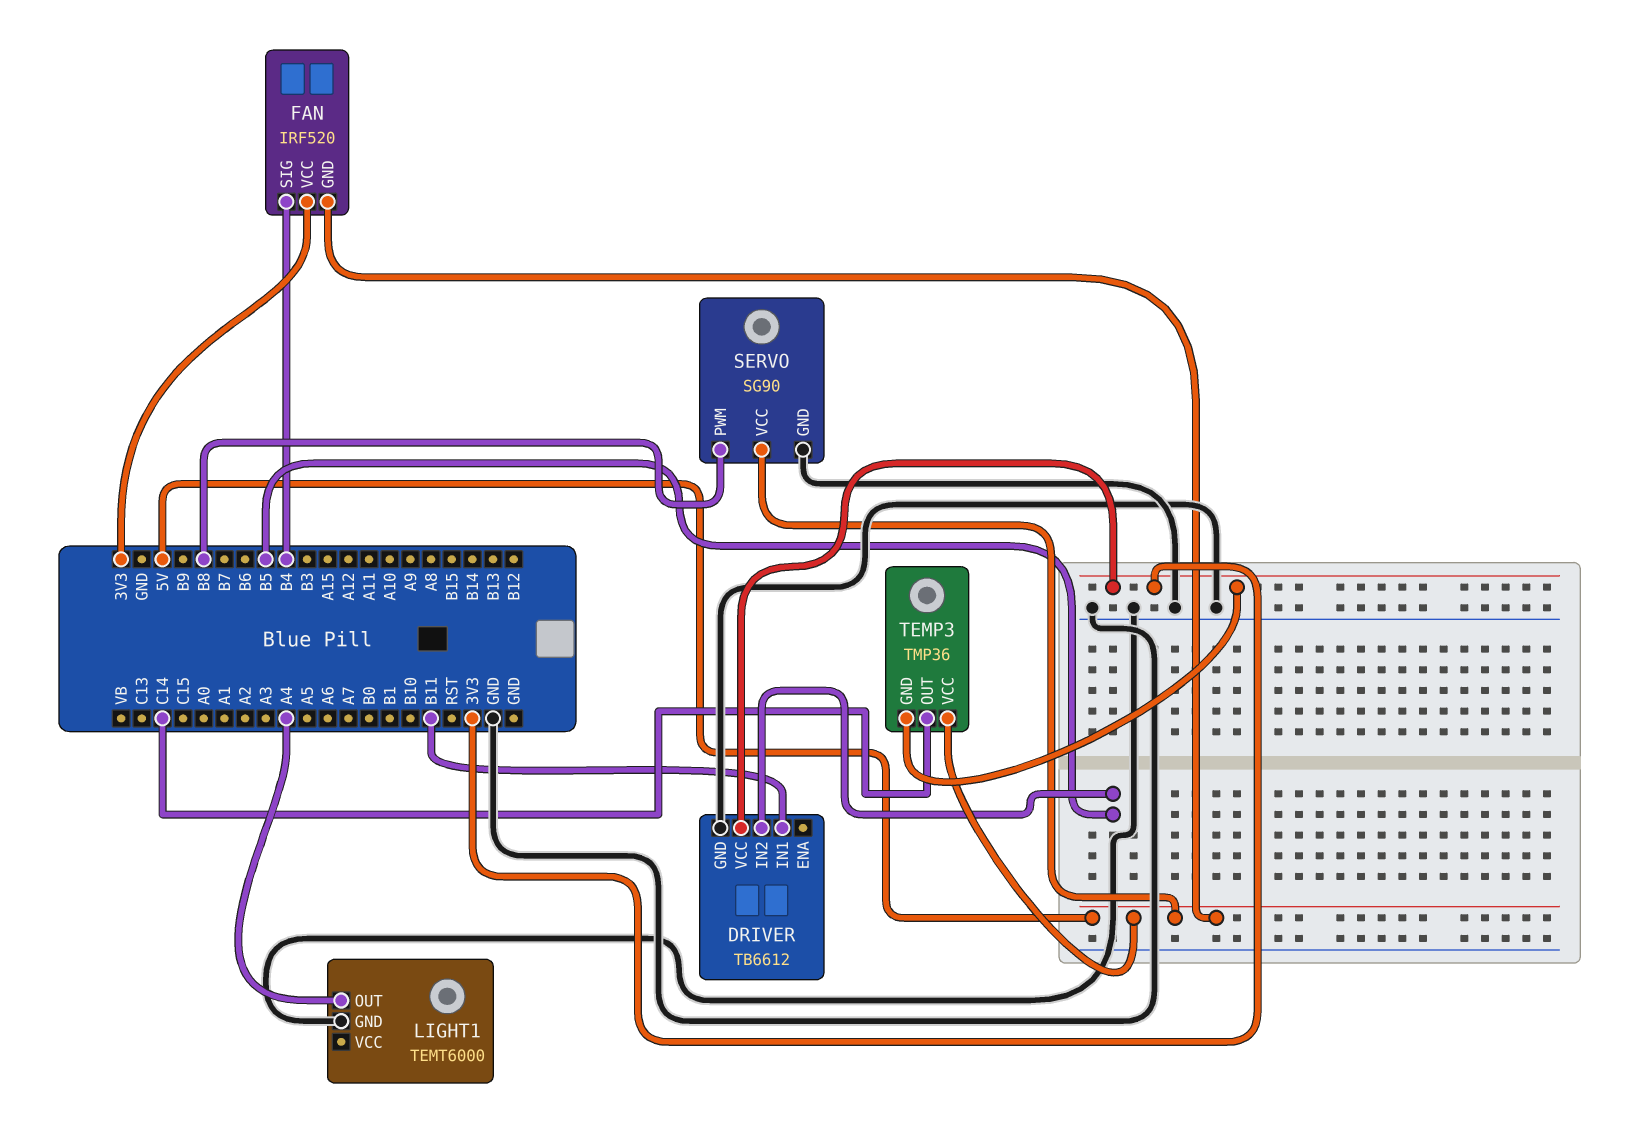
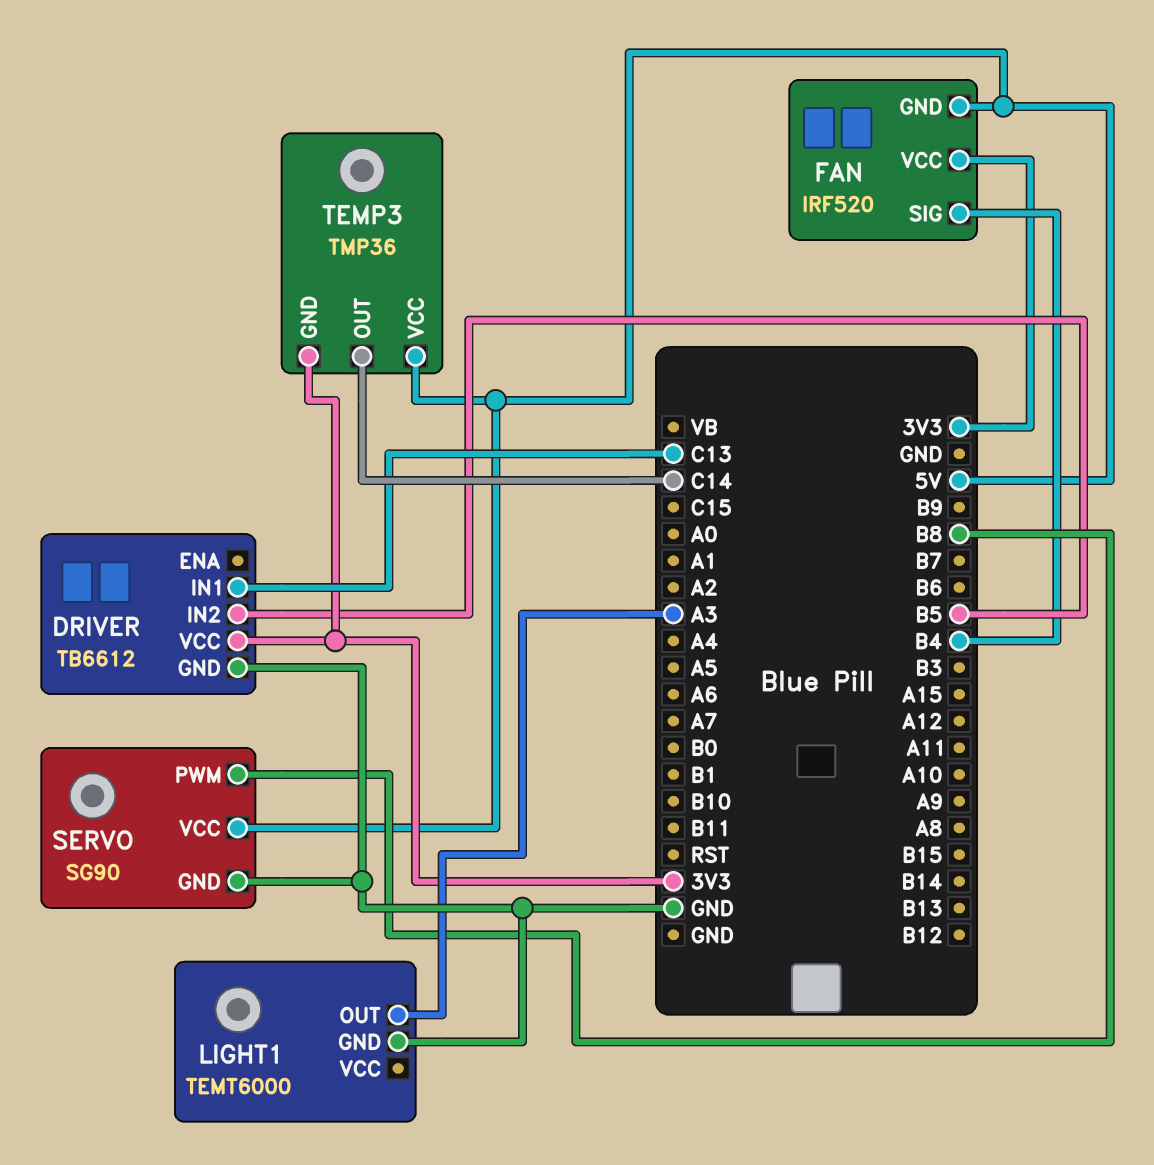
DRIVER pin IN1: B11 -> C13
LIGHT1 pin OUT: A4 -> A3

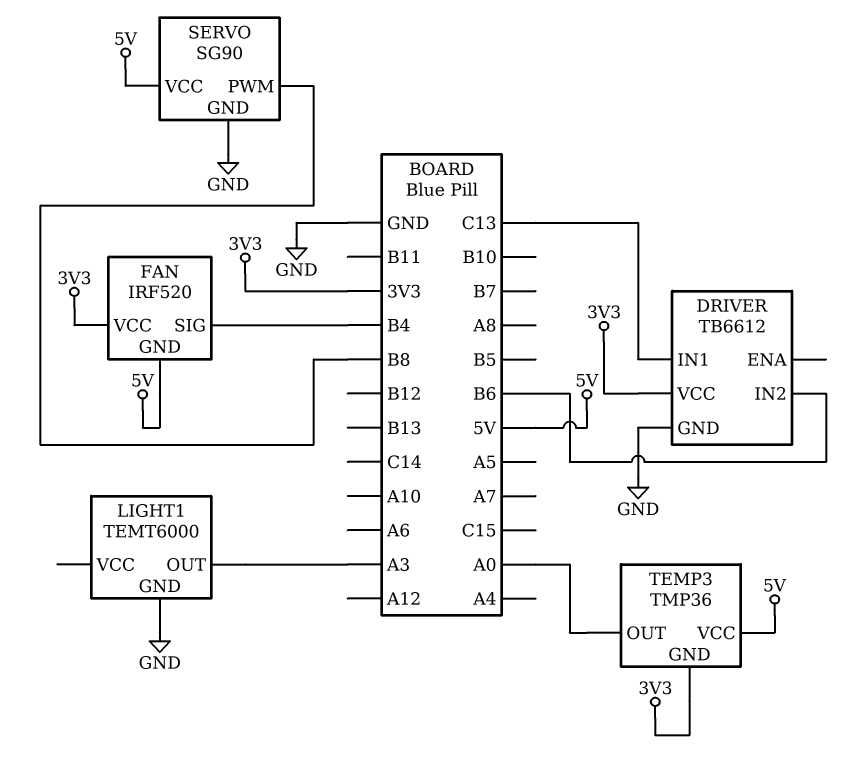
DRIVER pin IN2: B5 -> B6
TEMP3 pin OUT: C14 -> A0

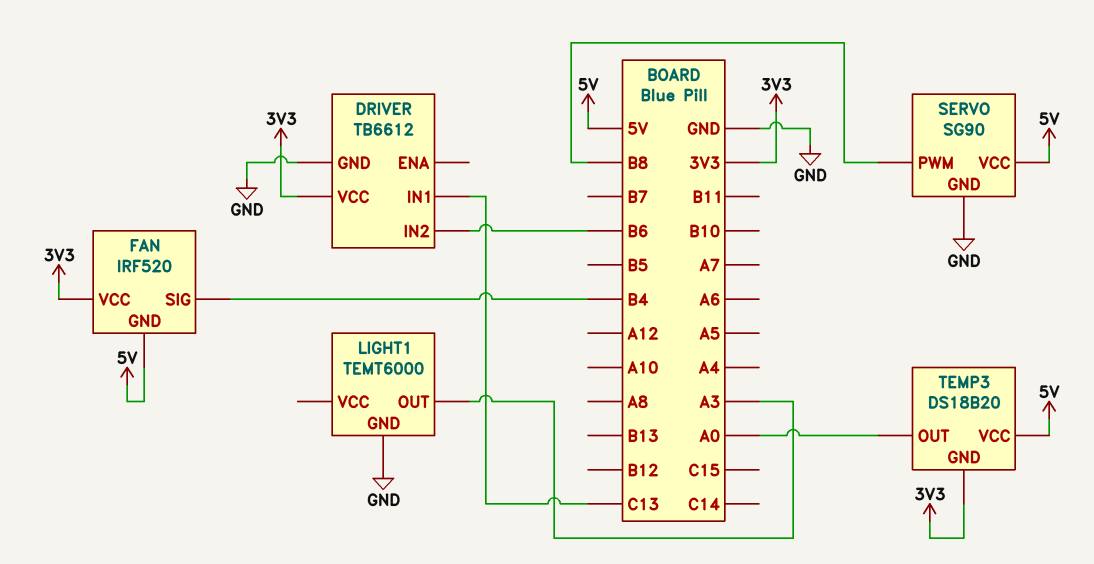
TEMP3: TMP36 -> DS18B20

